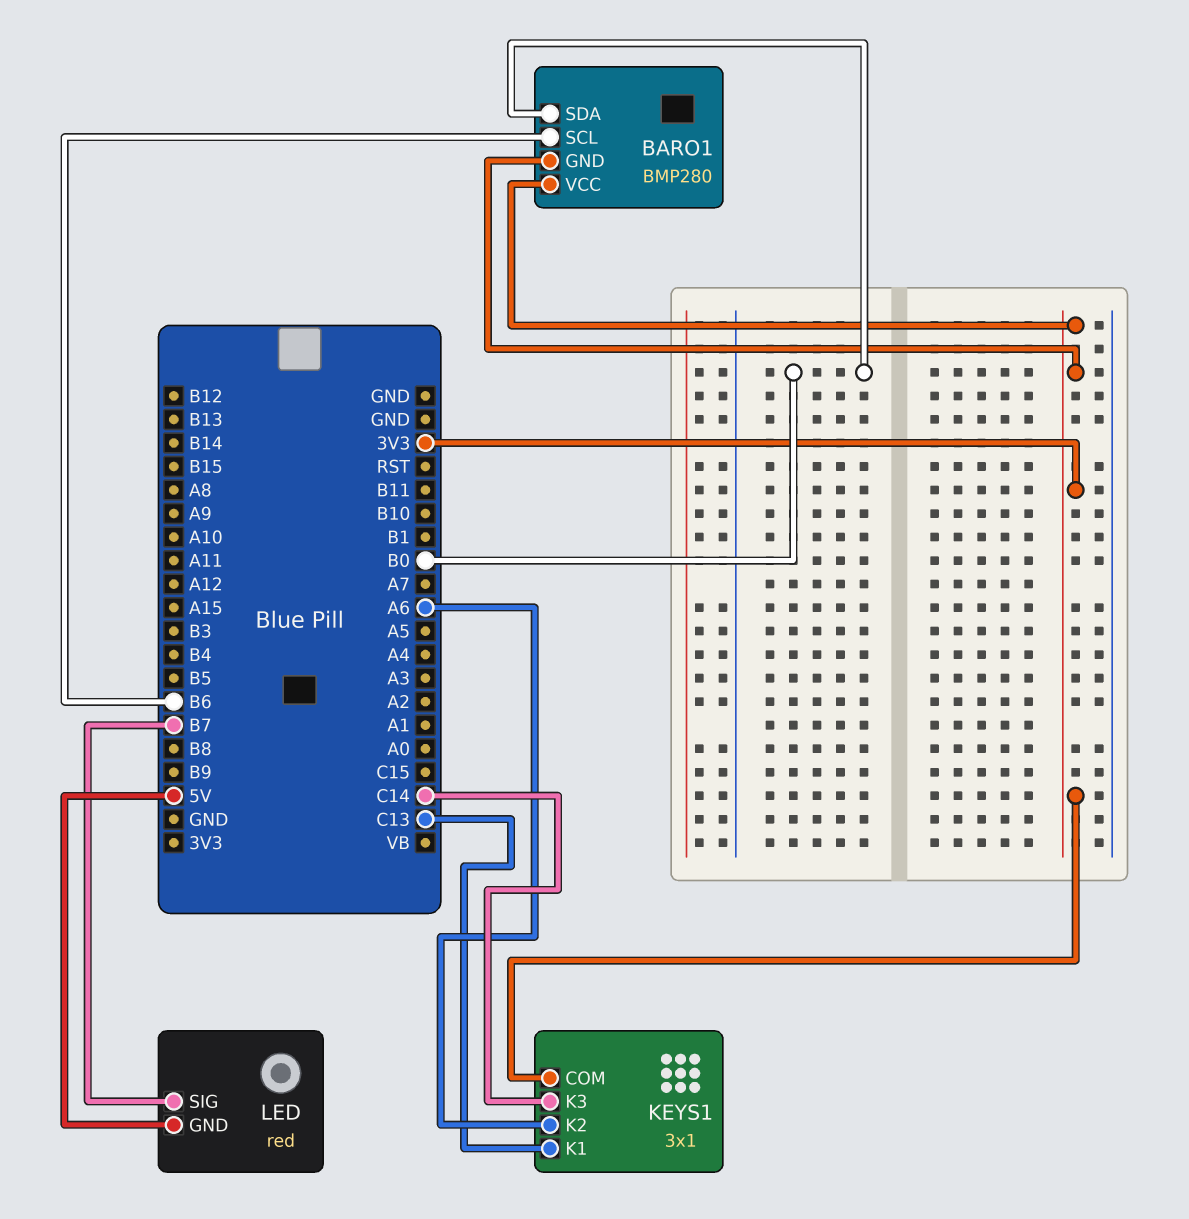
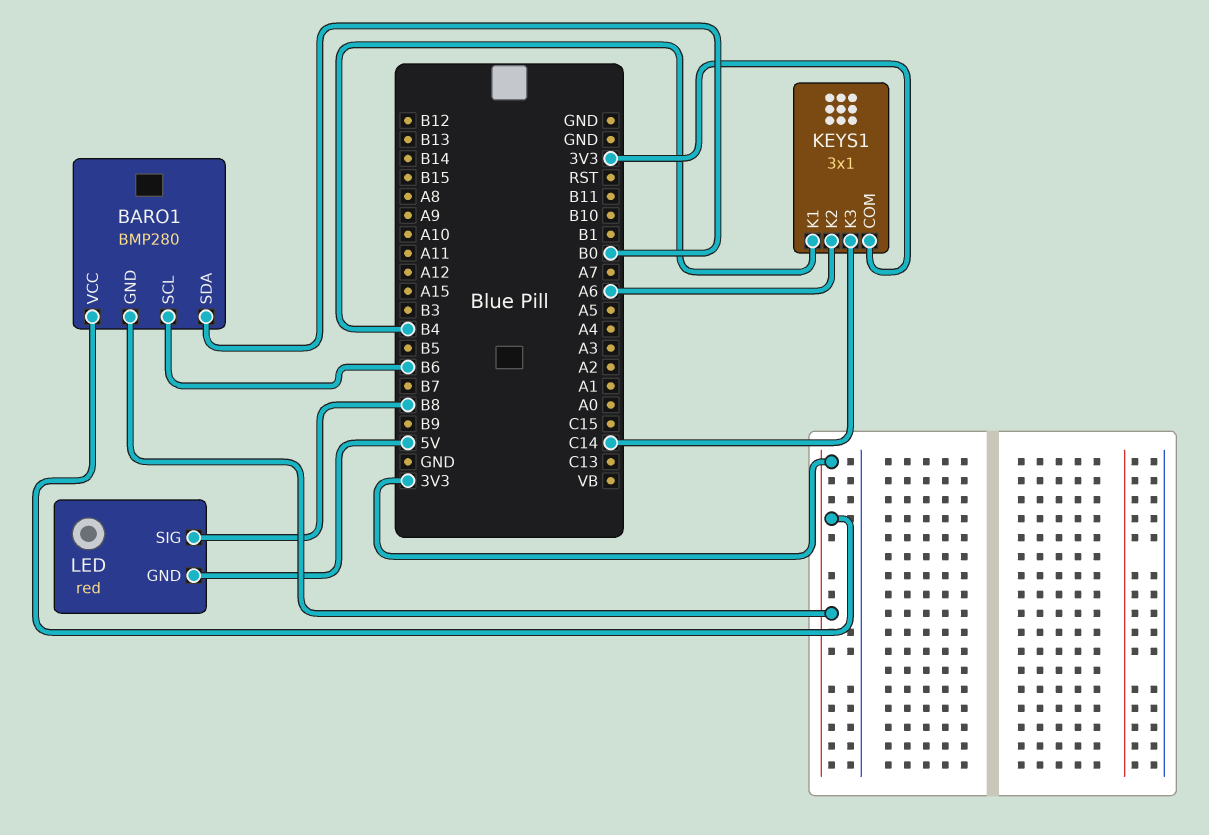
KEYS1 pin K1: C13 -> B4
LED pin SIG: B7 -> B8

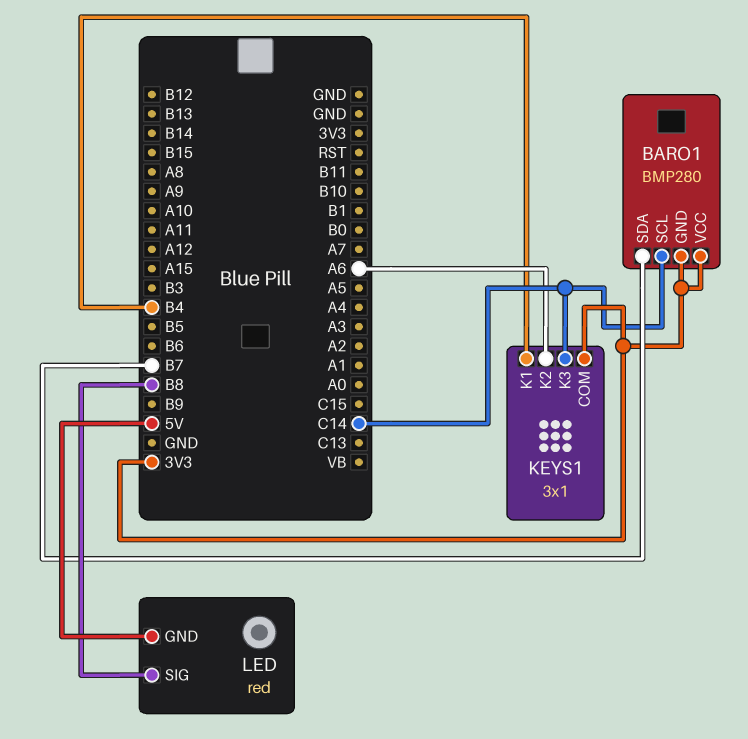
BARO1 pin SCL: B6 -> C14
BARO1 pin SDA: B0 -> B7

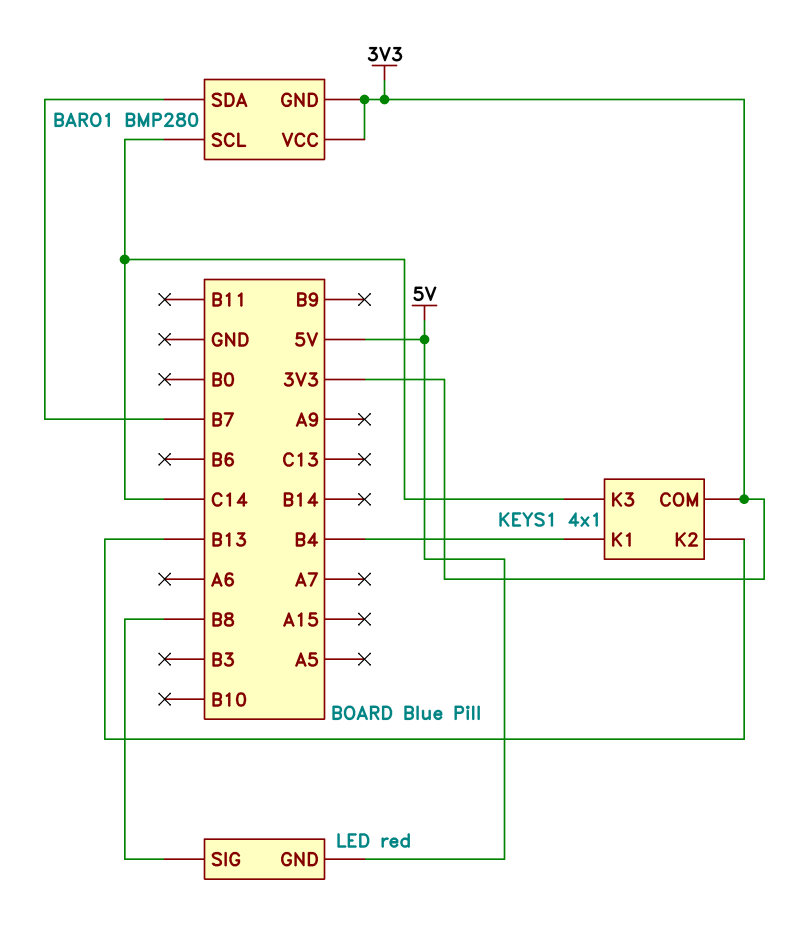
KEYS1: 3x1 -> 4x1
KEYS1 pin K2: A6 -> B13

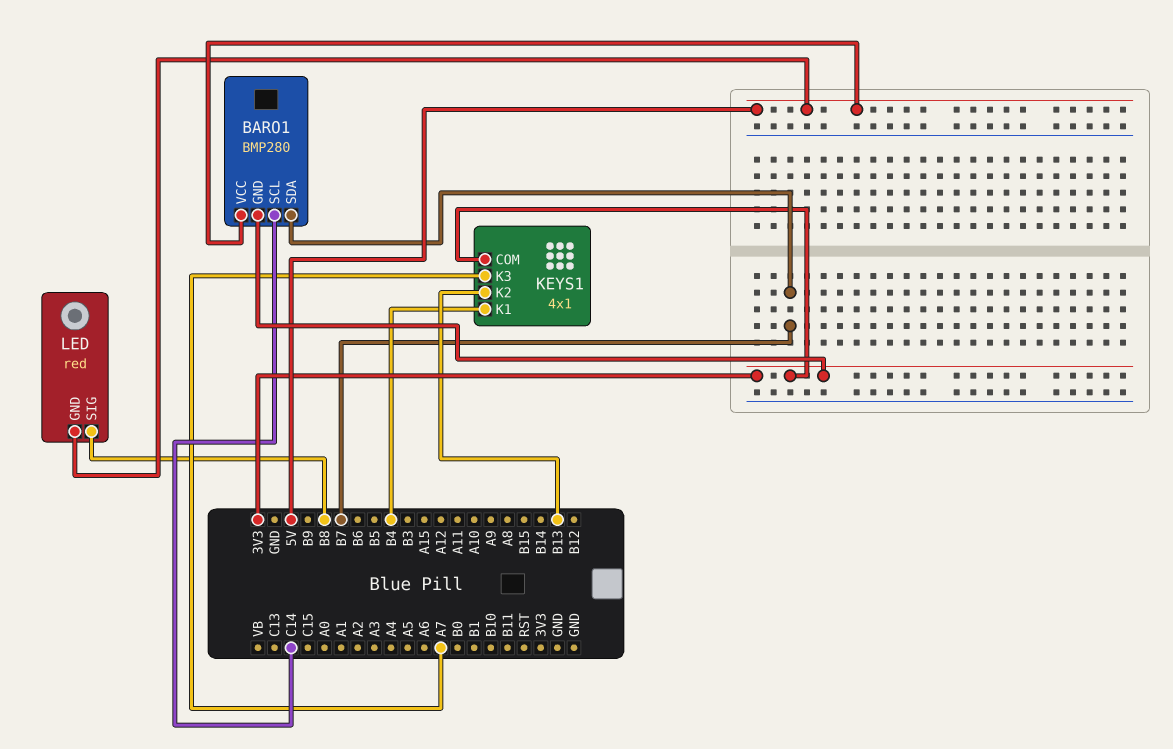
BARO1 pin VCC: 3V3 -> 5V
KEYS1 pin K3: C14 -> A7

